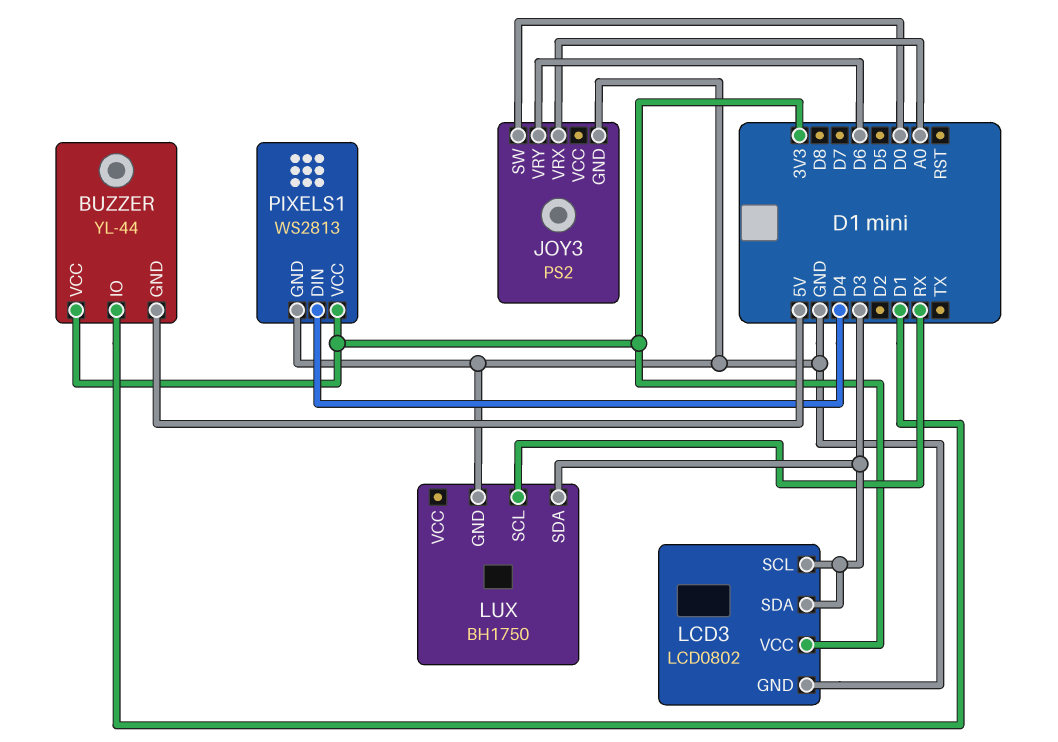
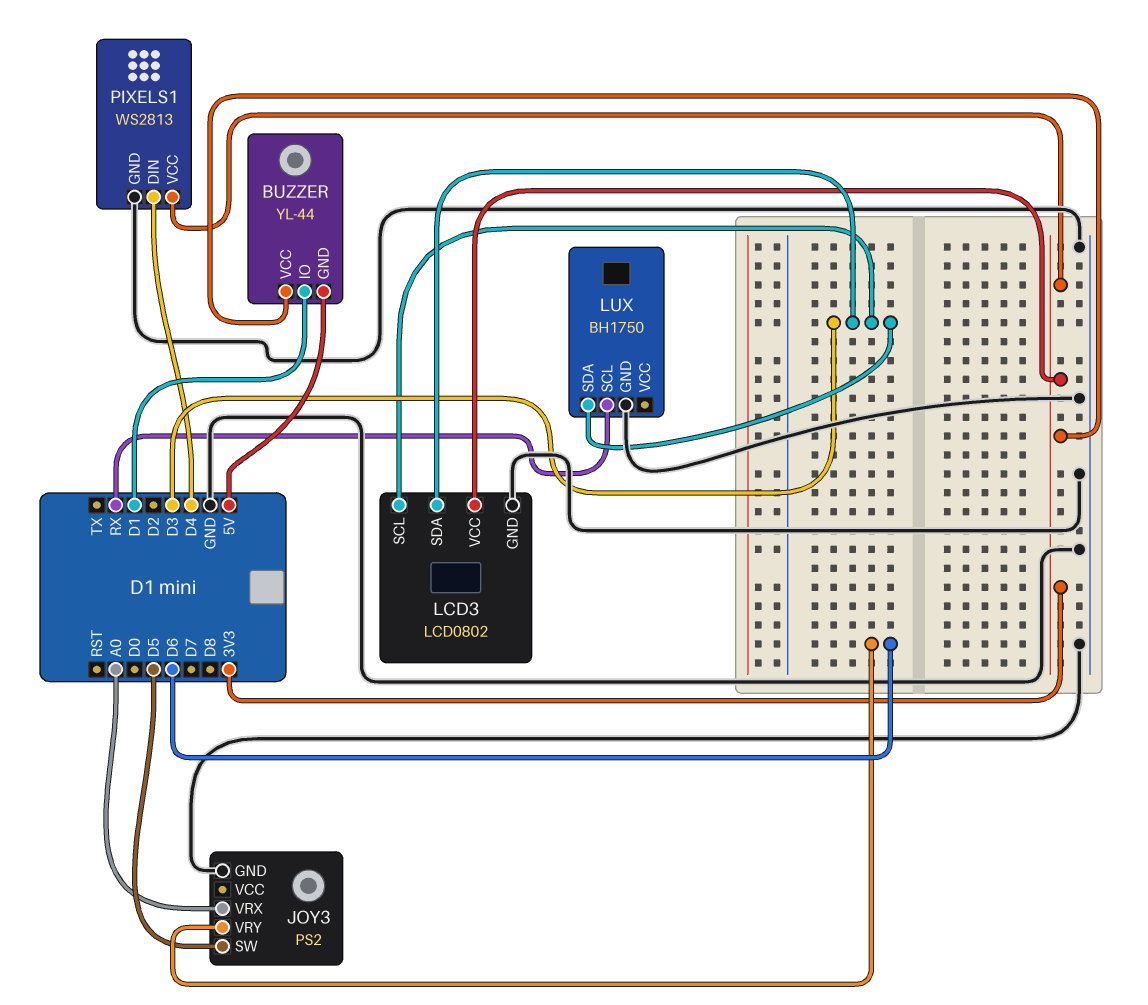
JOY3 pin SW: D0 -> D5

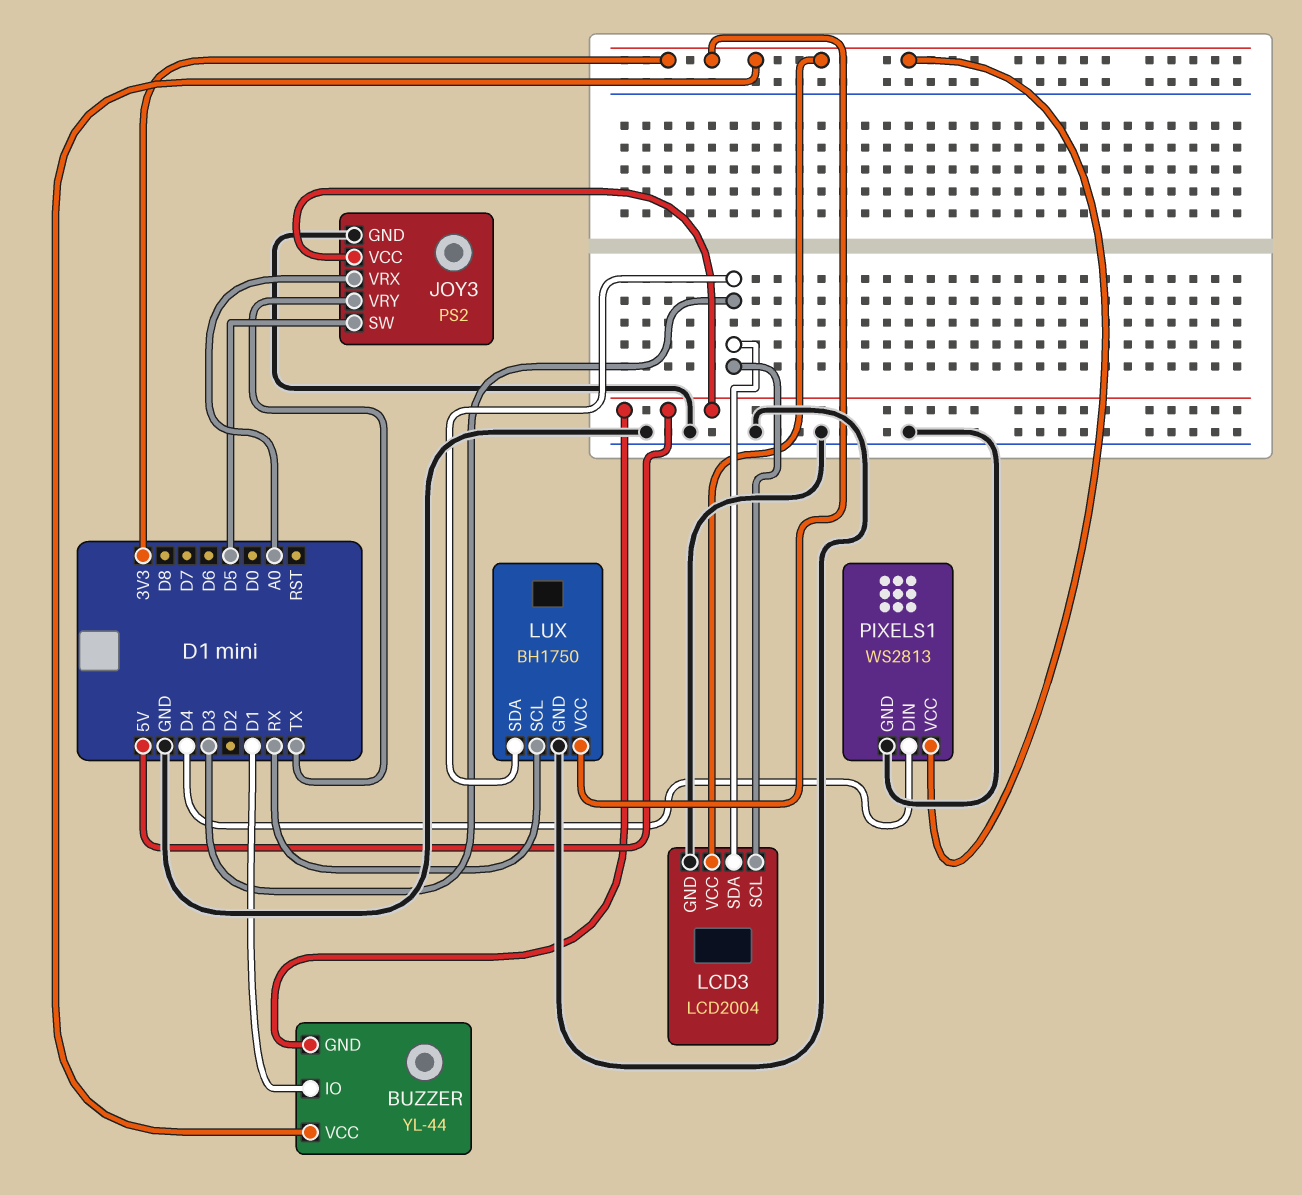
JOY3 pin VCC: none -> 5V
JOY3 pin VRY: D6 -> TX
LCD3: LCD0802 -> LCD2004
LUX pin VCC: none -> 3V3

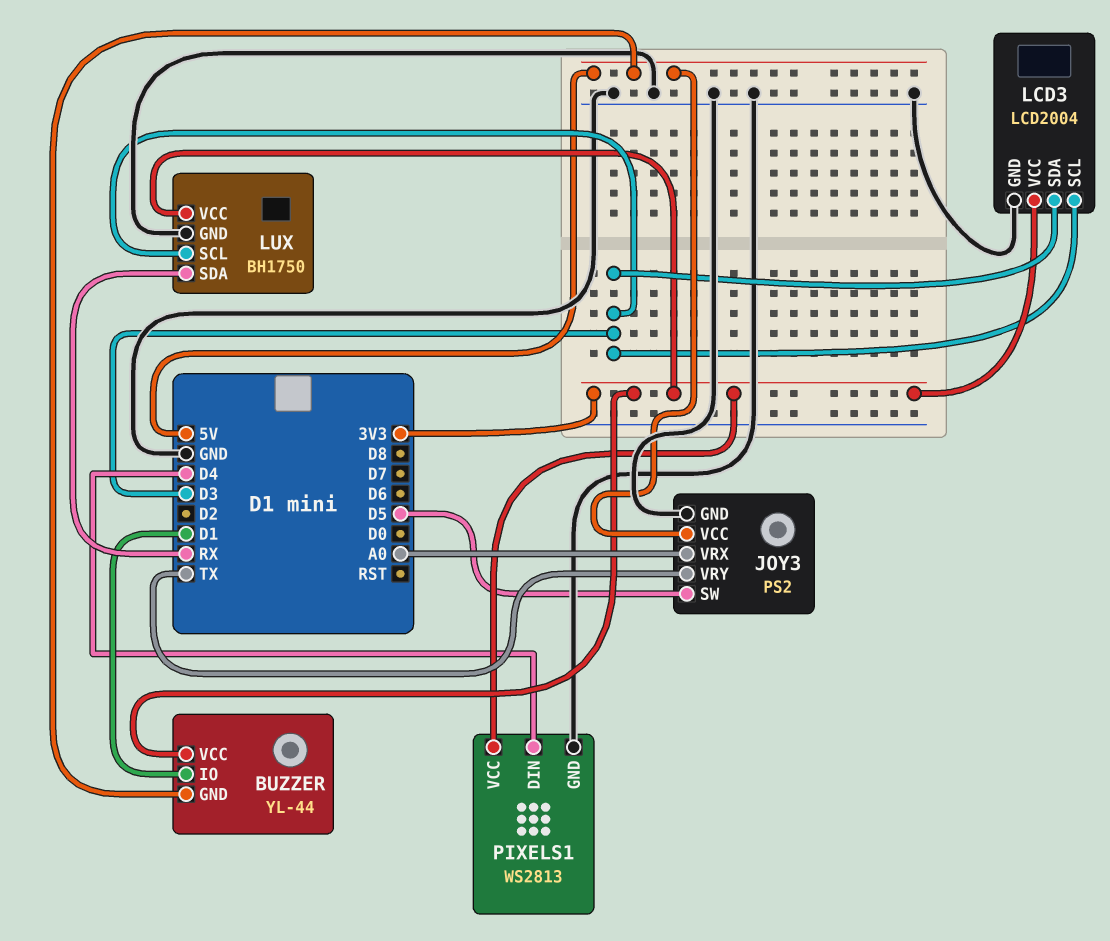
LUX pin SCL: RX -> D3
LUX pin SDA: D3 -> RX

